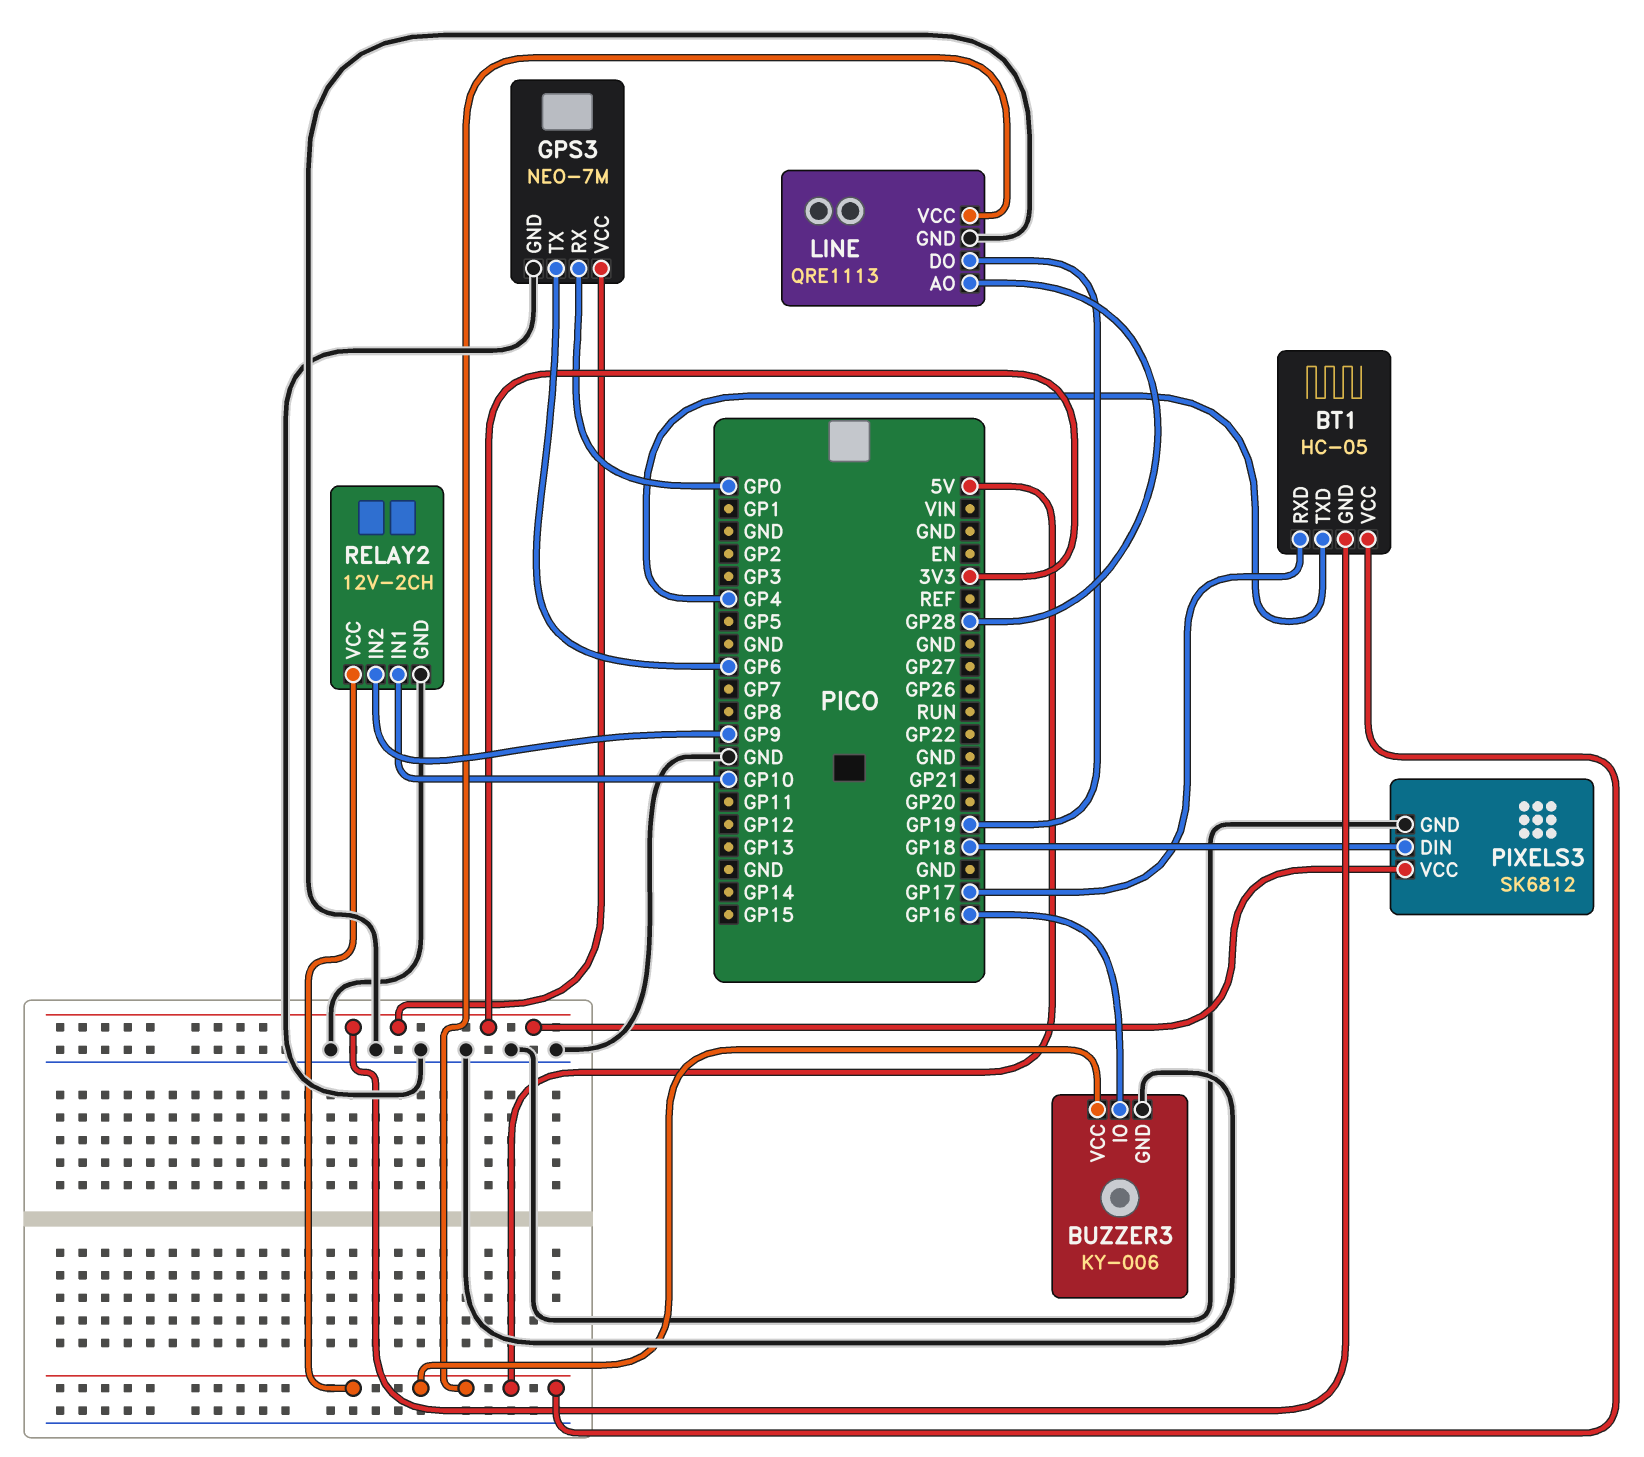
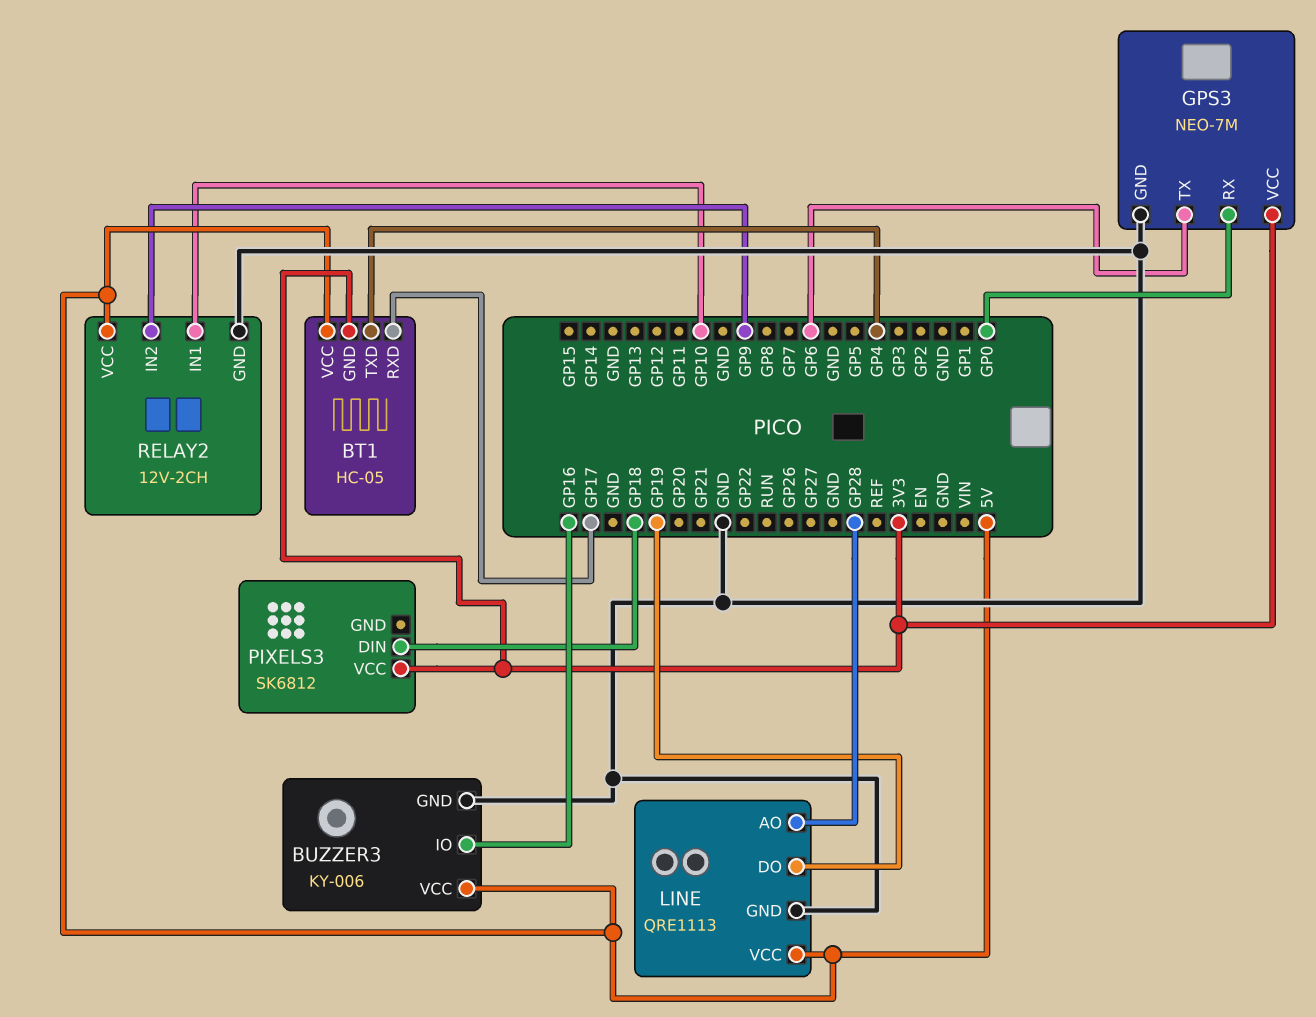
PIXELS3 pin GND: GND -> none

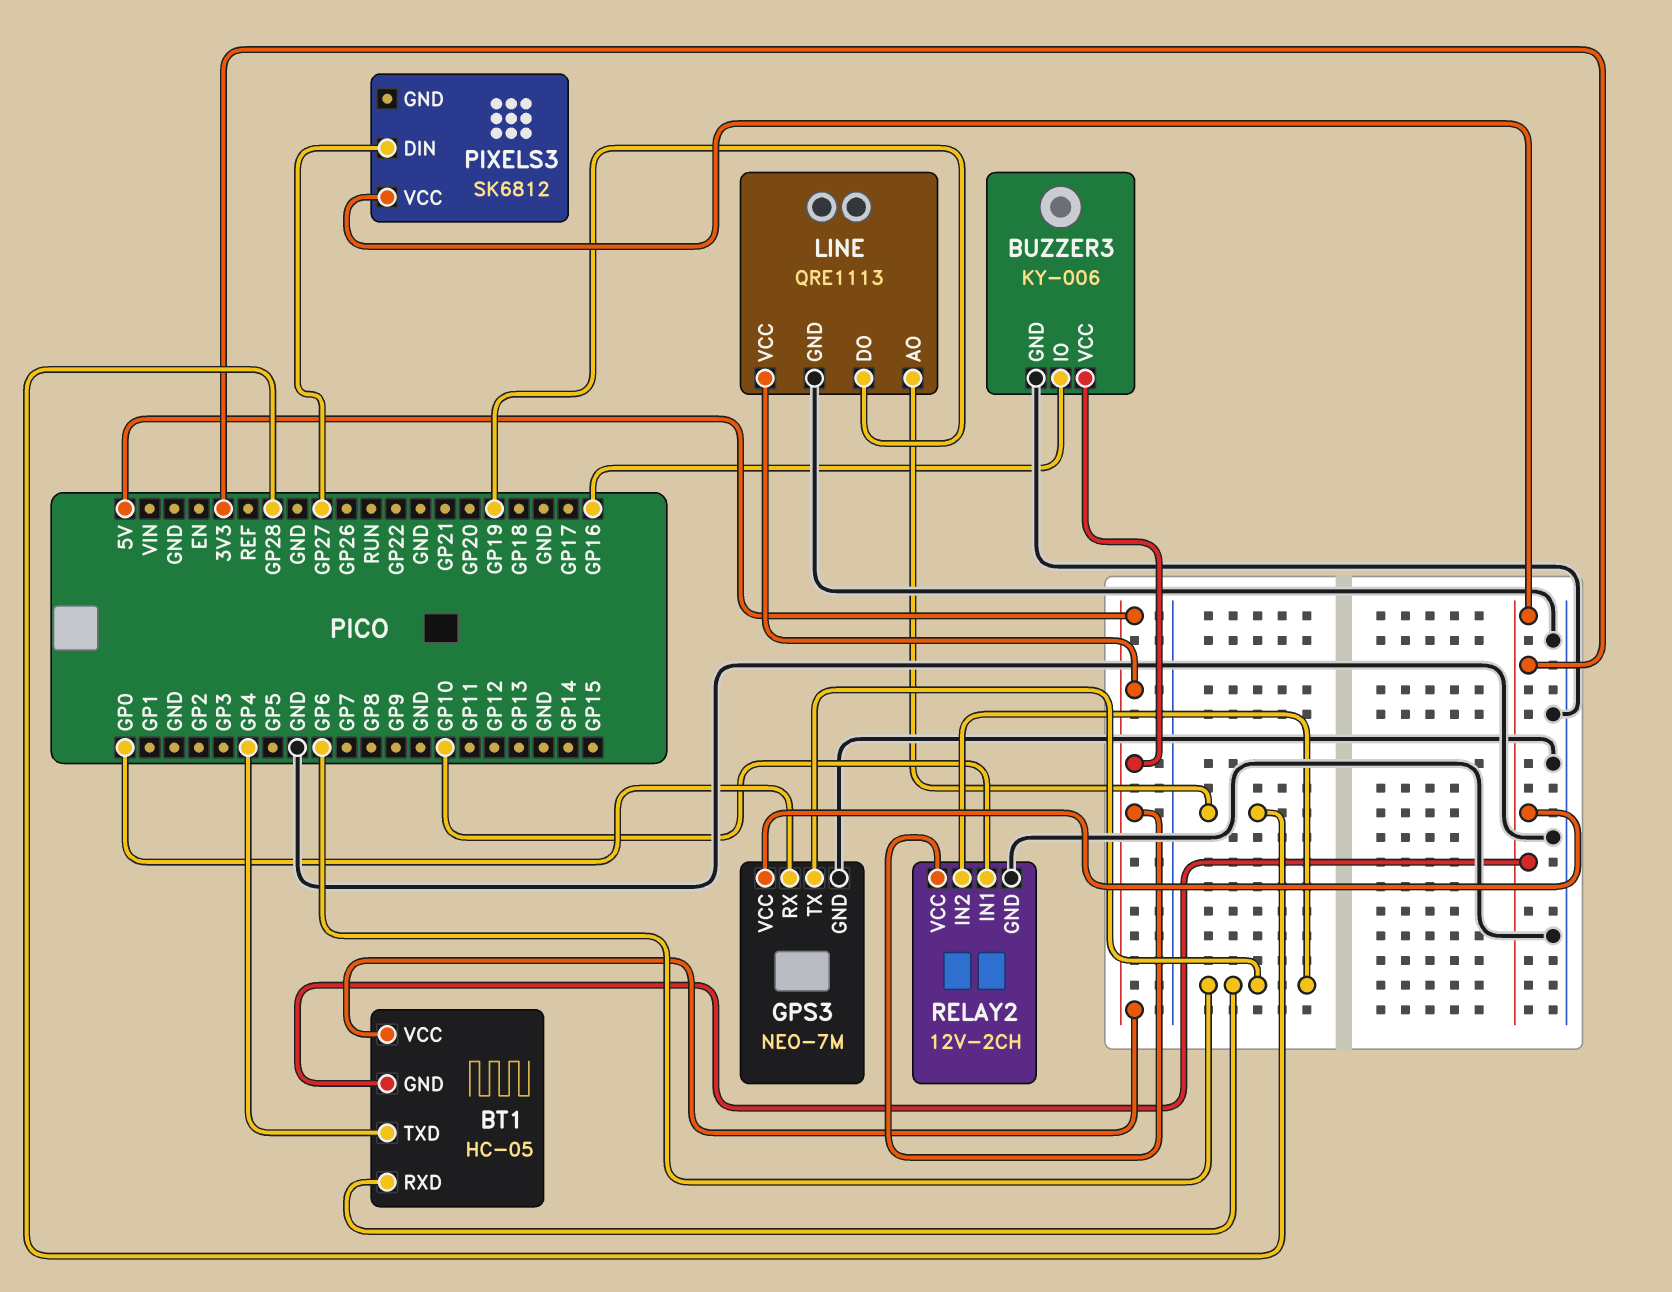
BT1 pin RXD: GP17 -> GP6
PIXELS3 pin DIN: GP18 -> GP27
RELAY2 pin IN2: GP9 -> GP6

